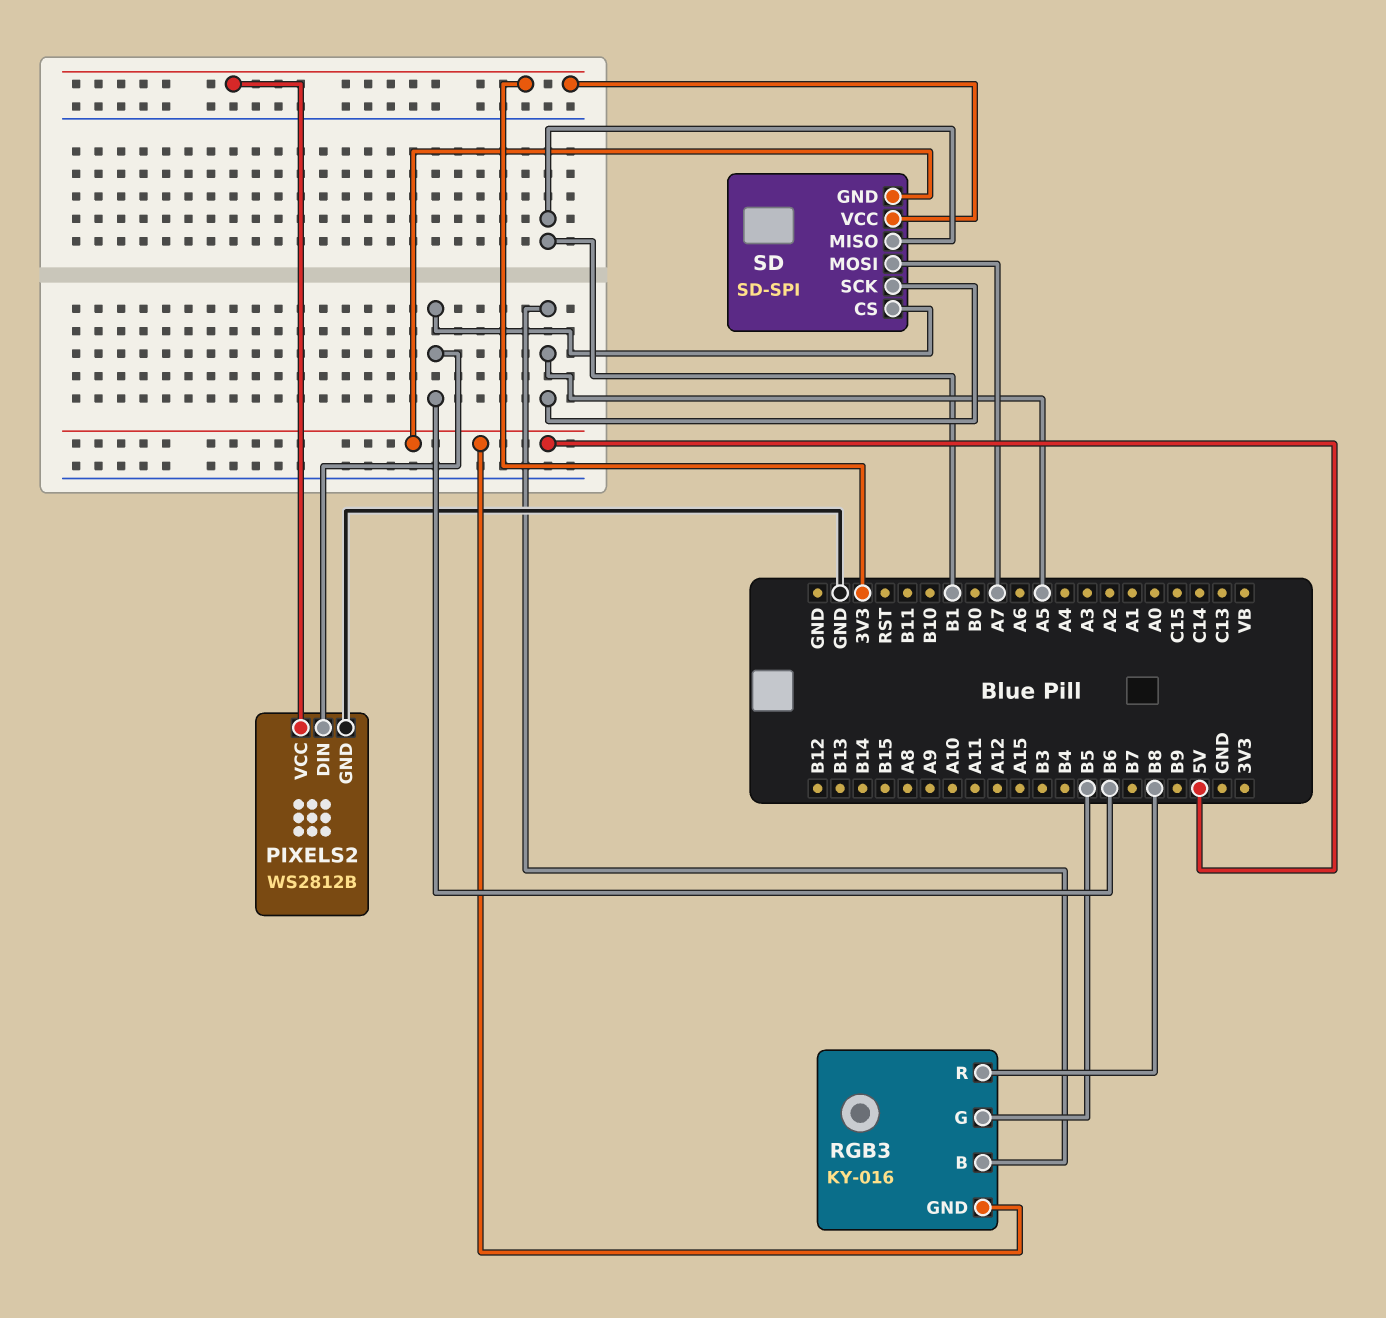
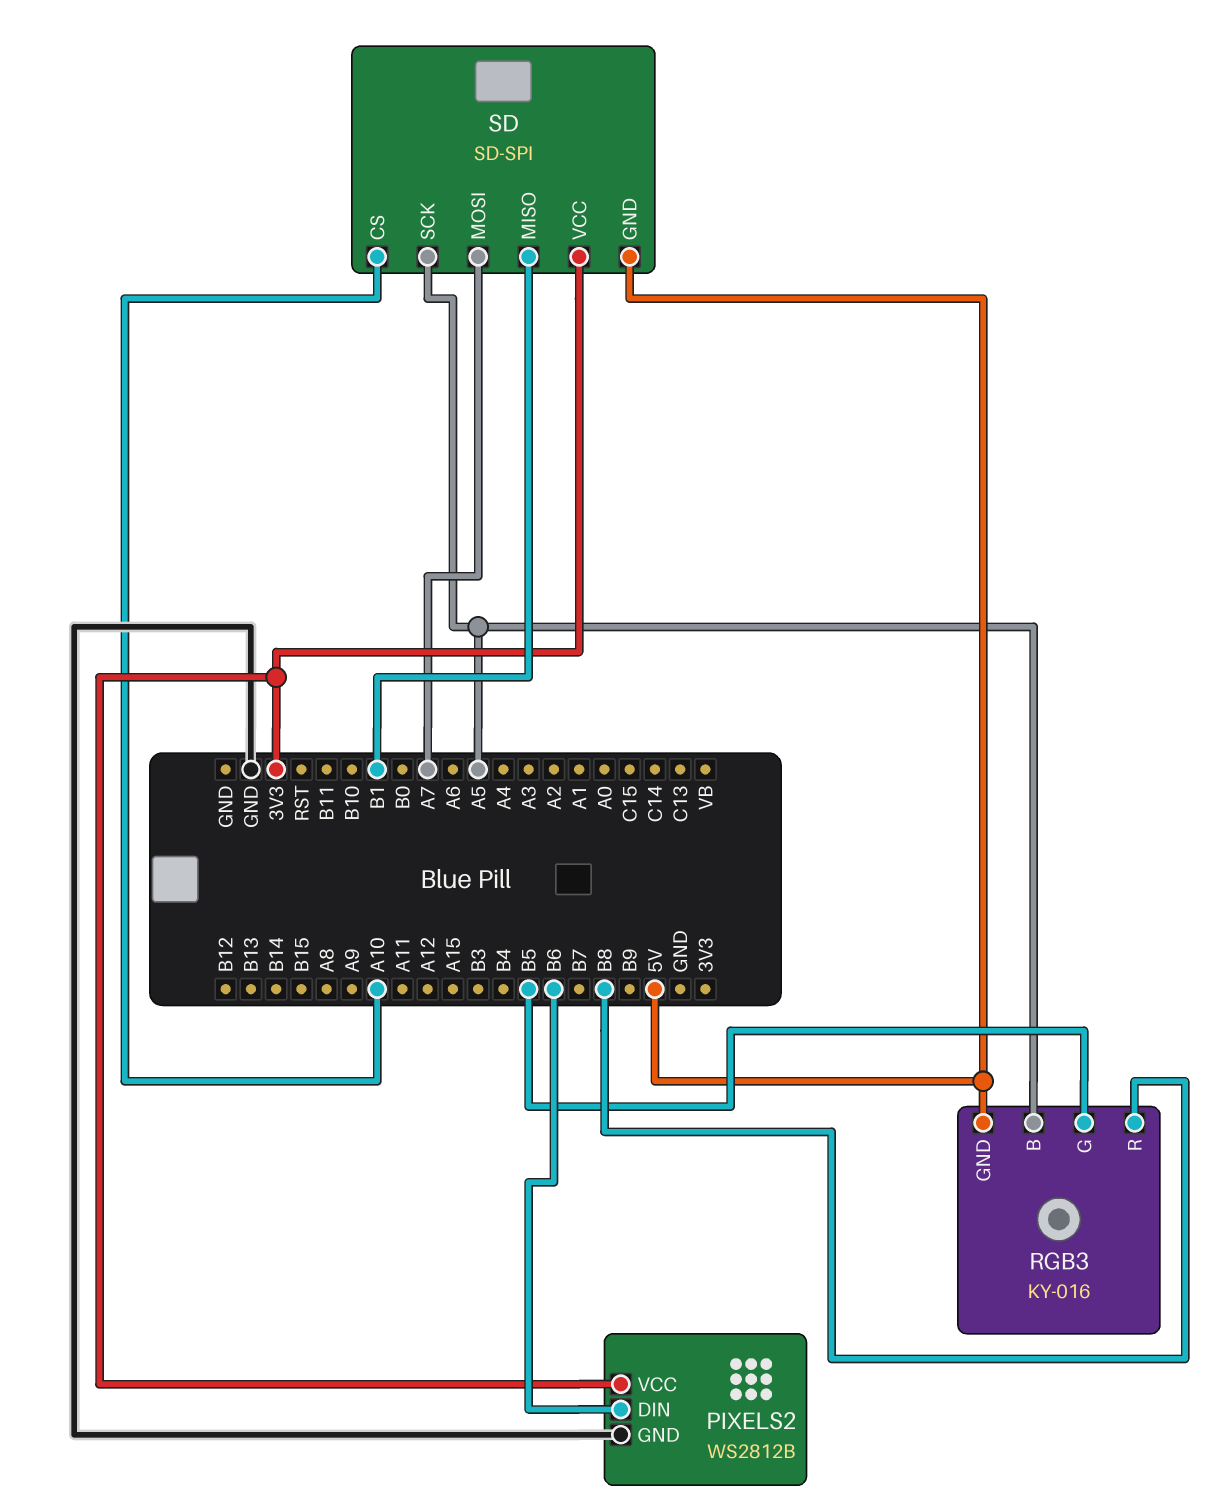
SD pin CS: B6 -> A10

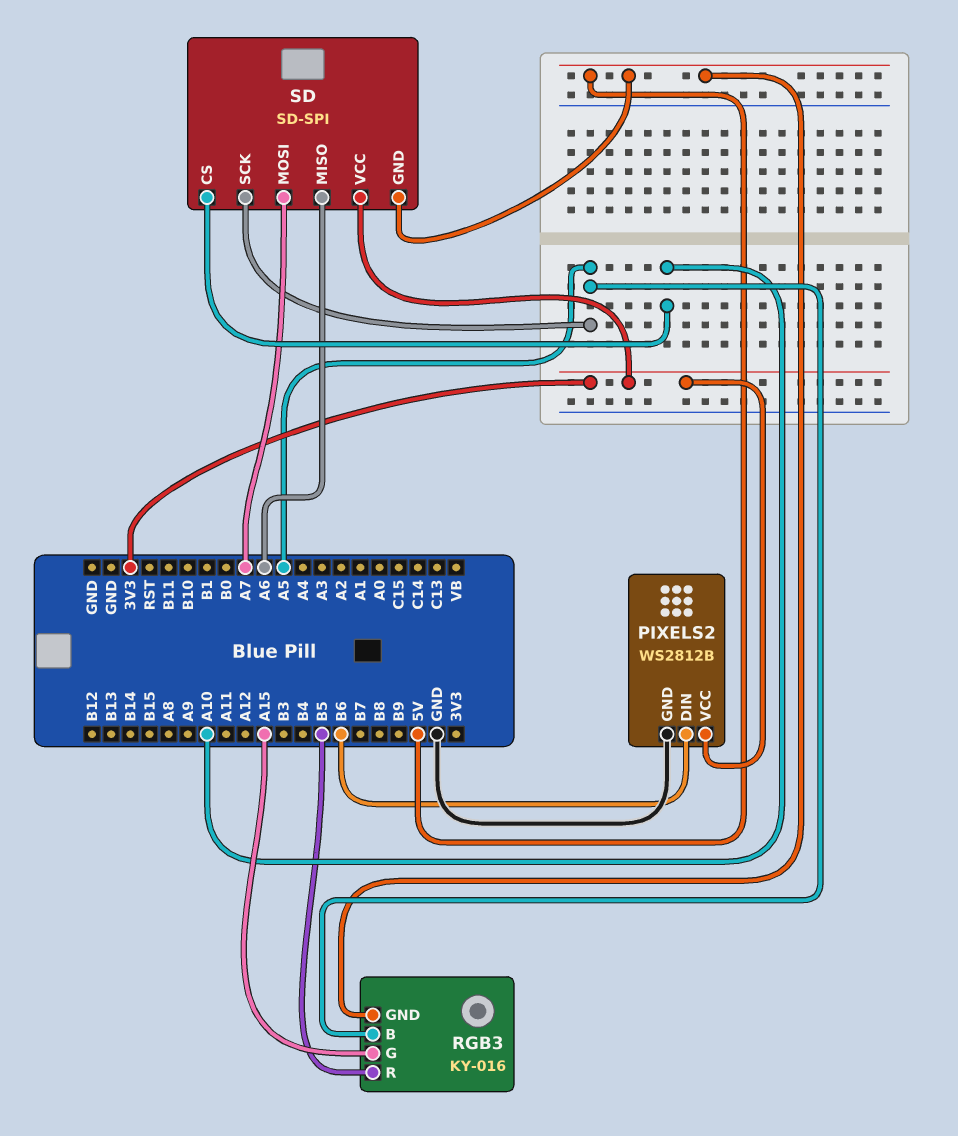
RGB3 pin G: B5 -> A15
RGB3 pin R: B8 -> B5
SD pin MISO: B1 -> A6

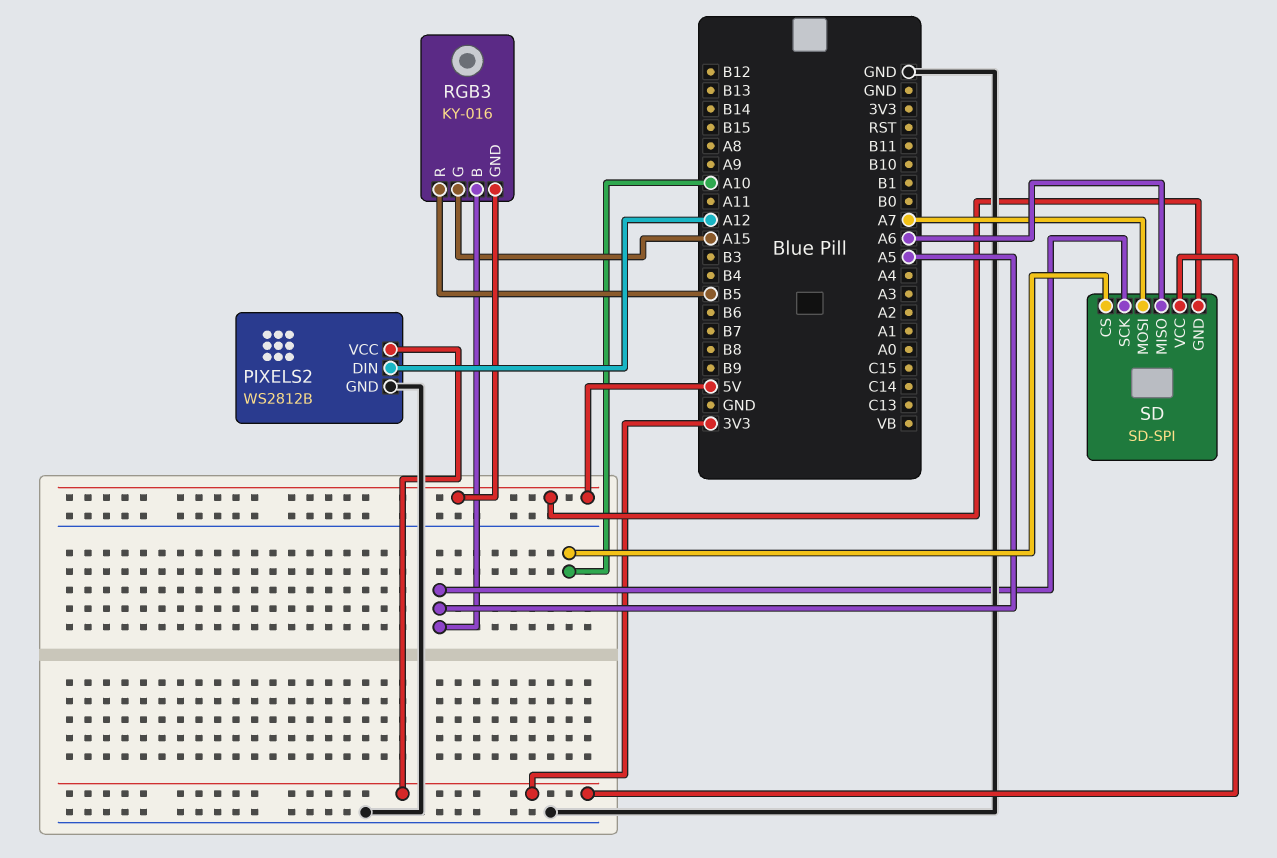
PIXELS2 pin DIN: B6 -> A12

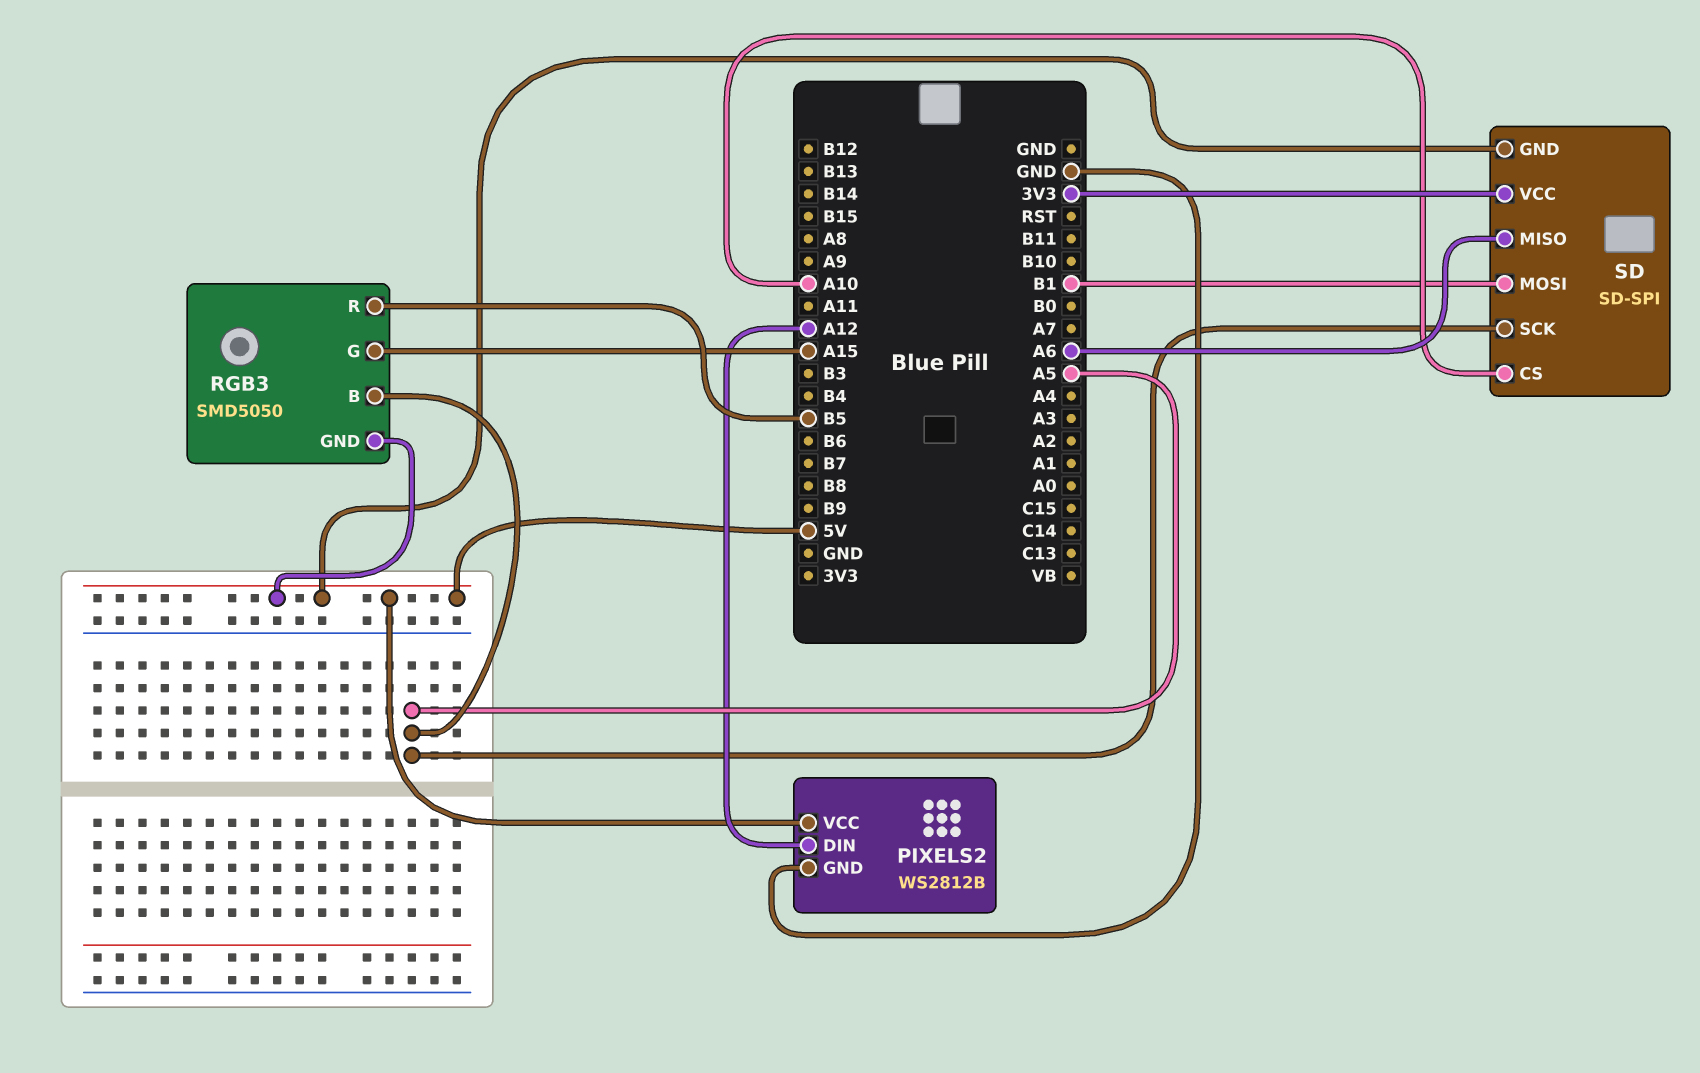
PIXELS2 pin VCC: 3V3 -> 5V
RGB3: KY-016 -> SMD5050
SD pin MOSI: A7 -> B1

